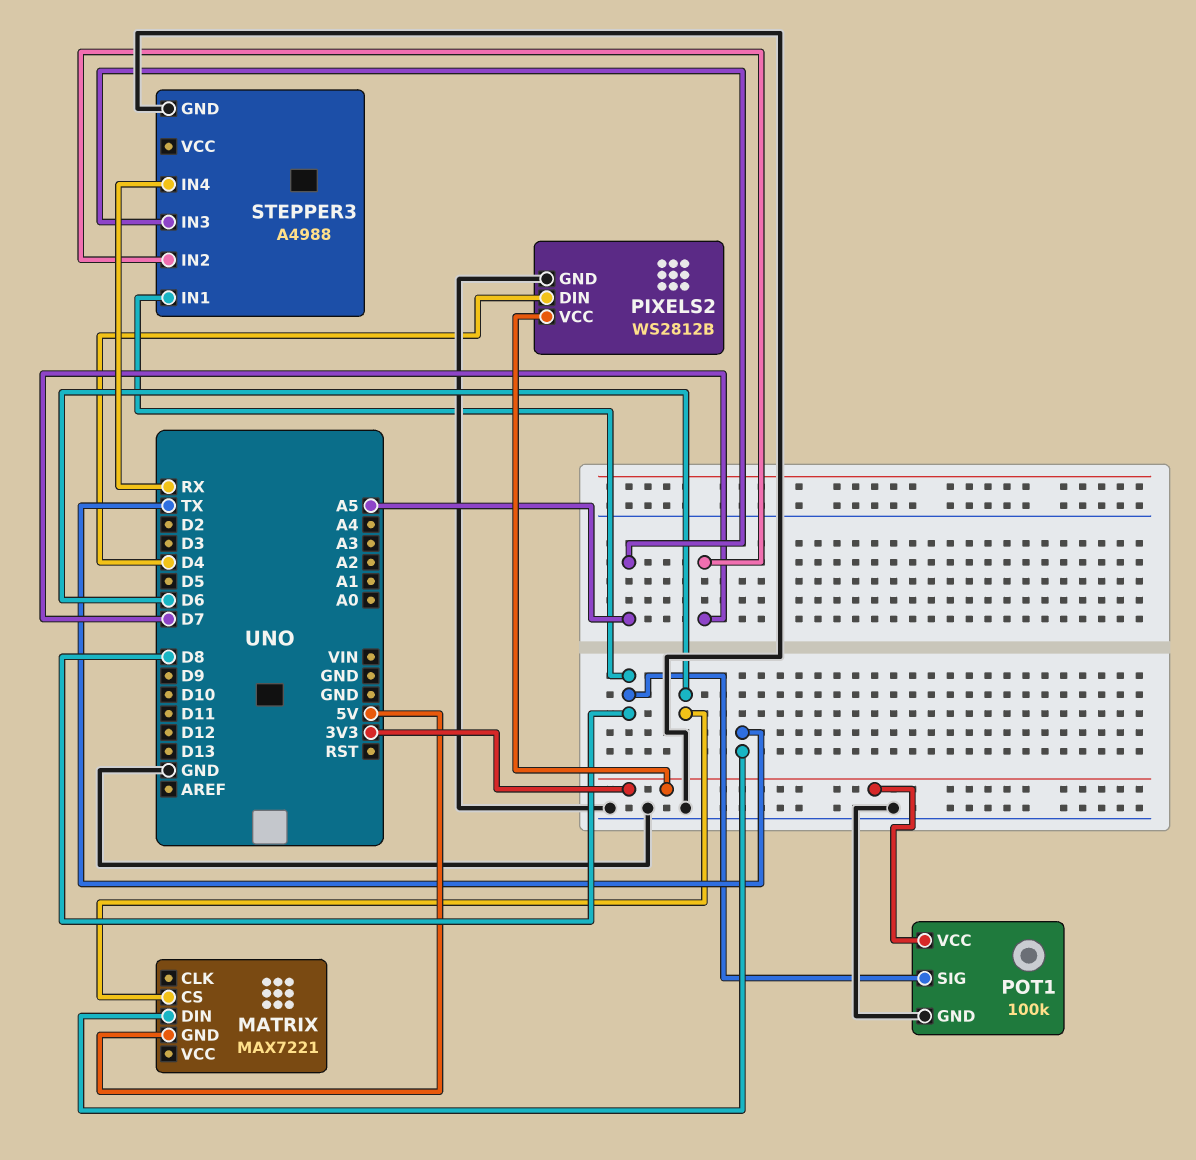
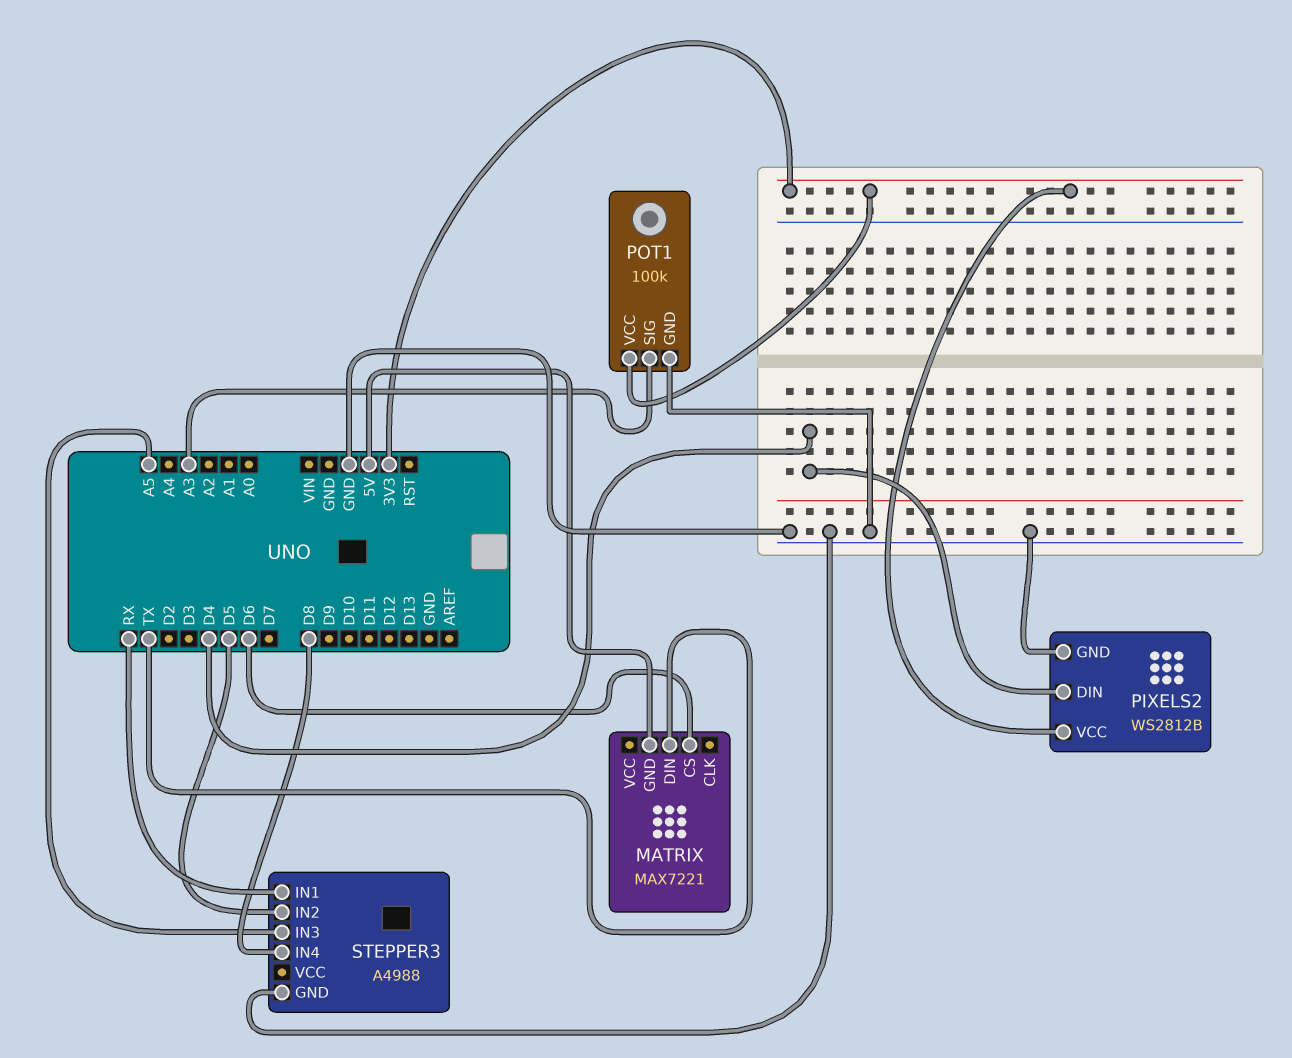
POT1 pin SIG: D8 -> A3
STEPPER3 pin IN1: D8 -> RX
STEPPER3 pin IN2: D7 -> D5
STEPPER3 pin IN4: RX -> D8

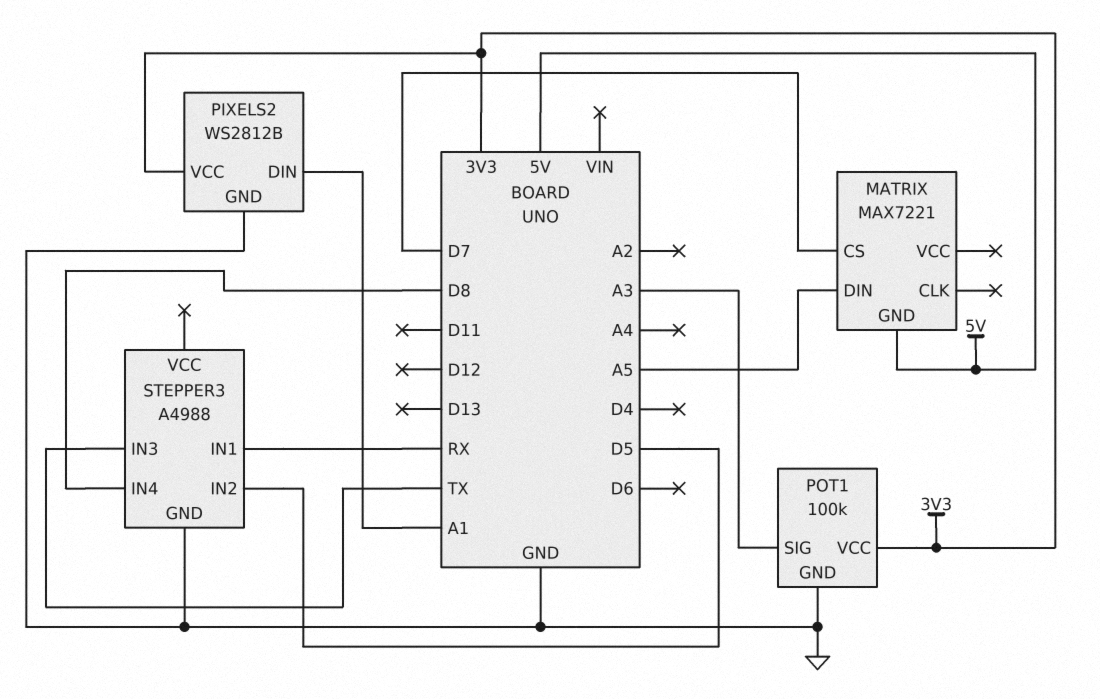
MATRIX pin CS: D6 -> D7
MATRIX pin DIN: TX -> A5
PIXELS2 pin DIN: D4 -> A1
STEPPER3 pin IN3: A5 -> TX

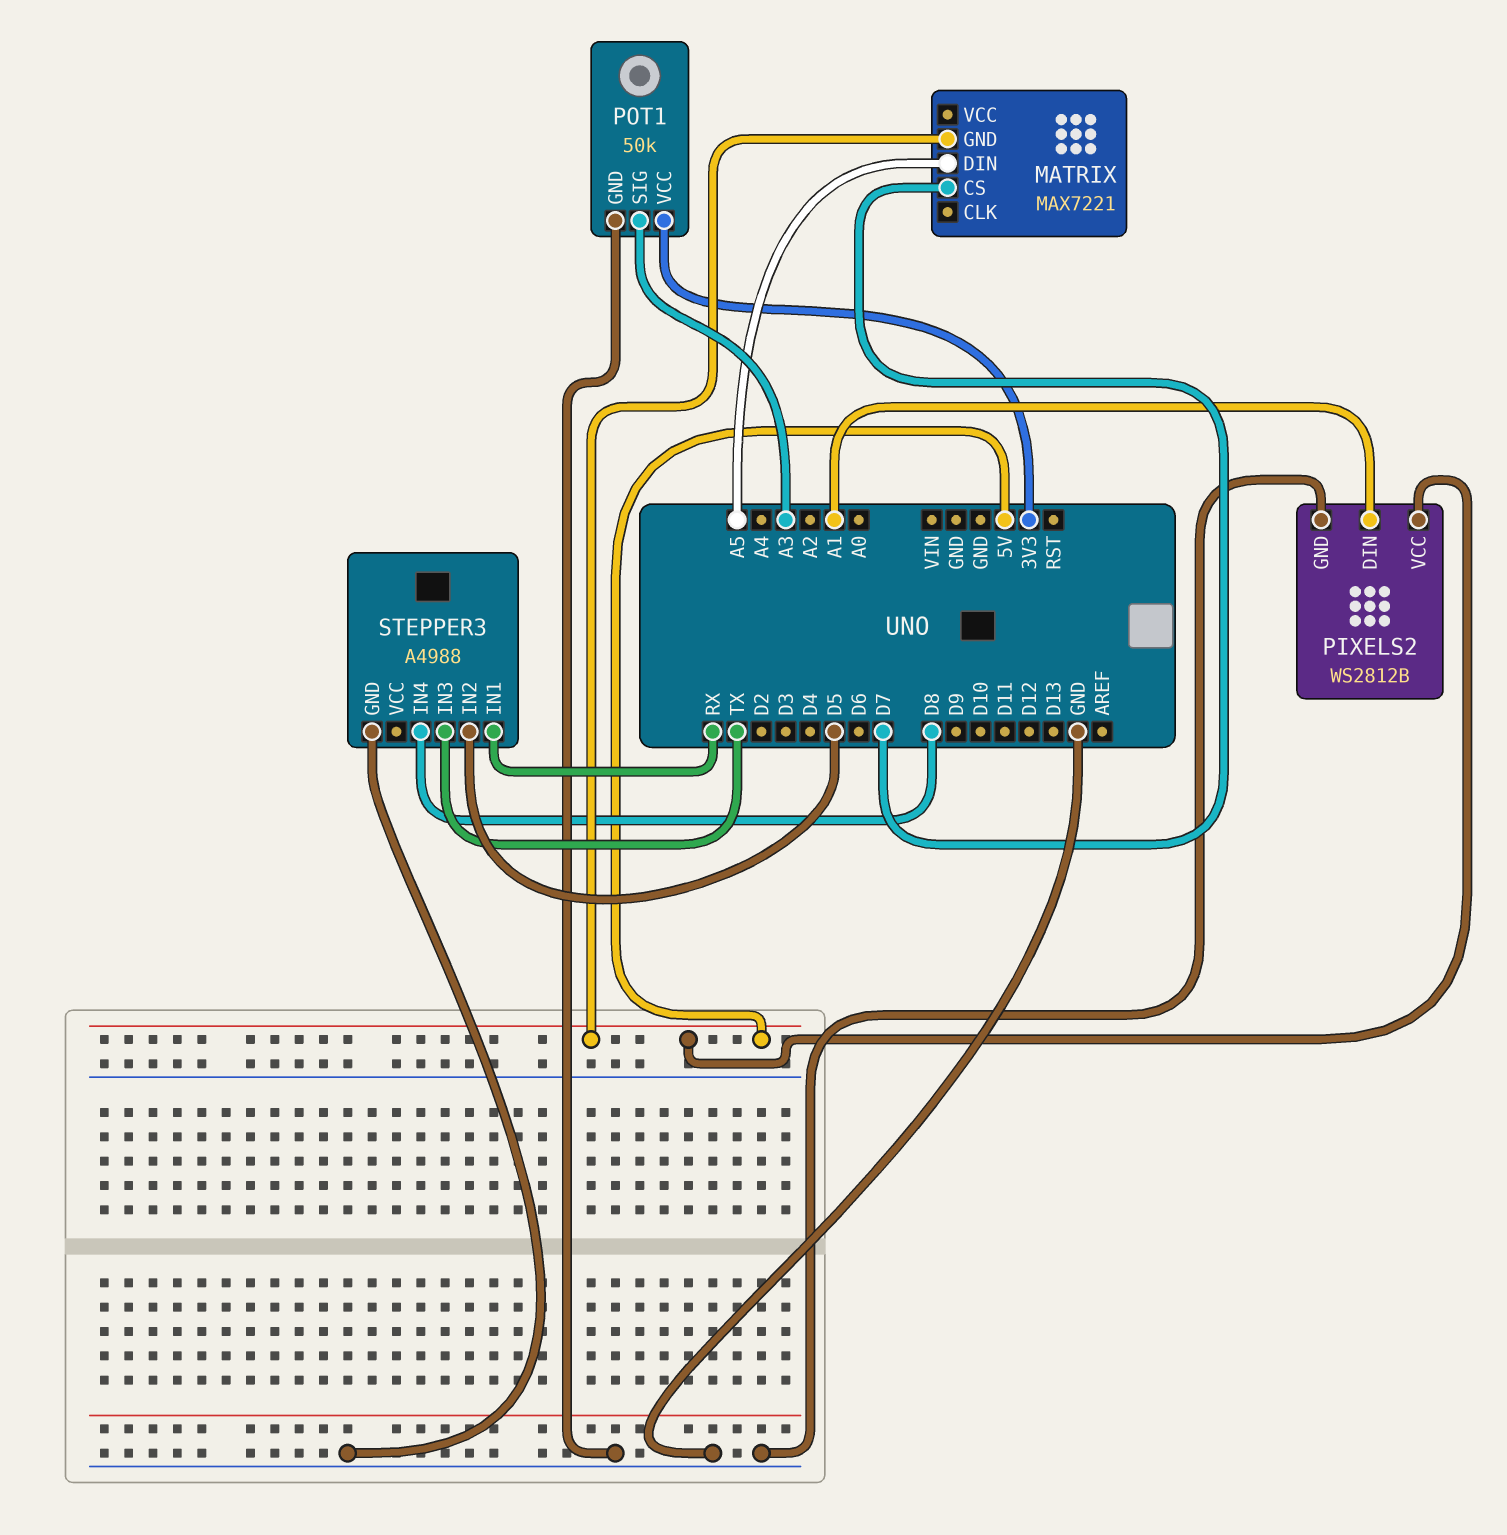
PIXELS2 pin VCC: 3V3 -> 5V
POT1: 100k -> 50k

